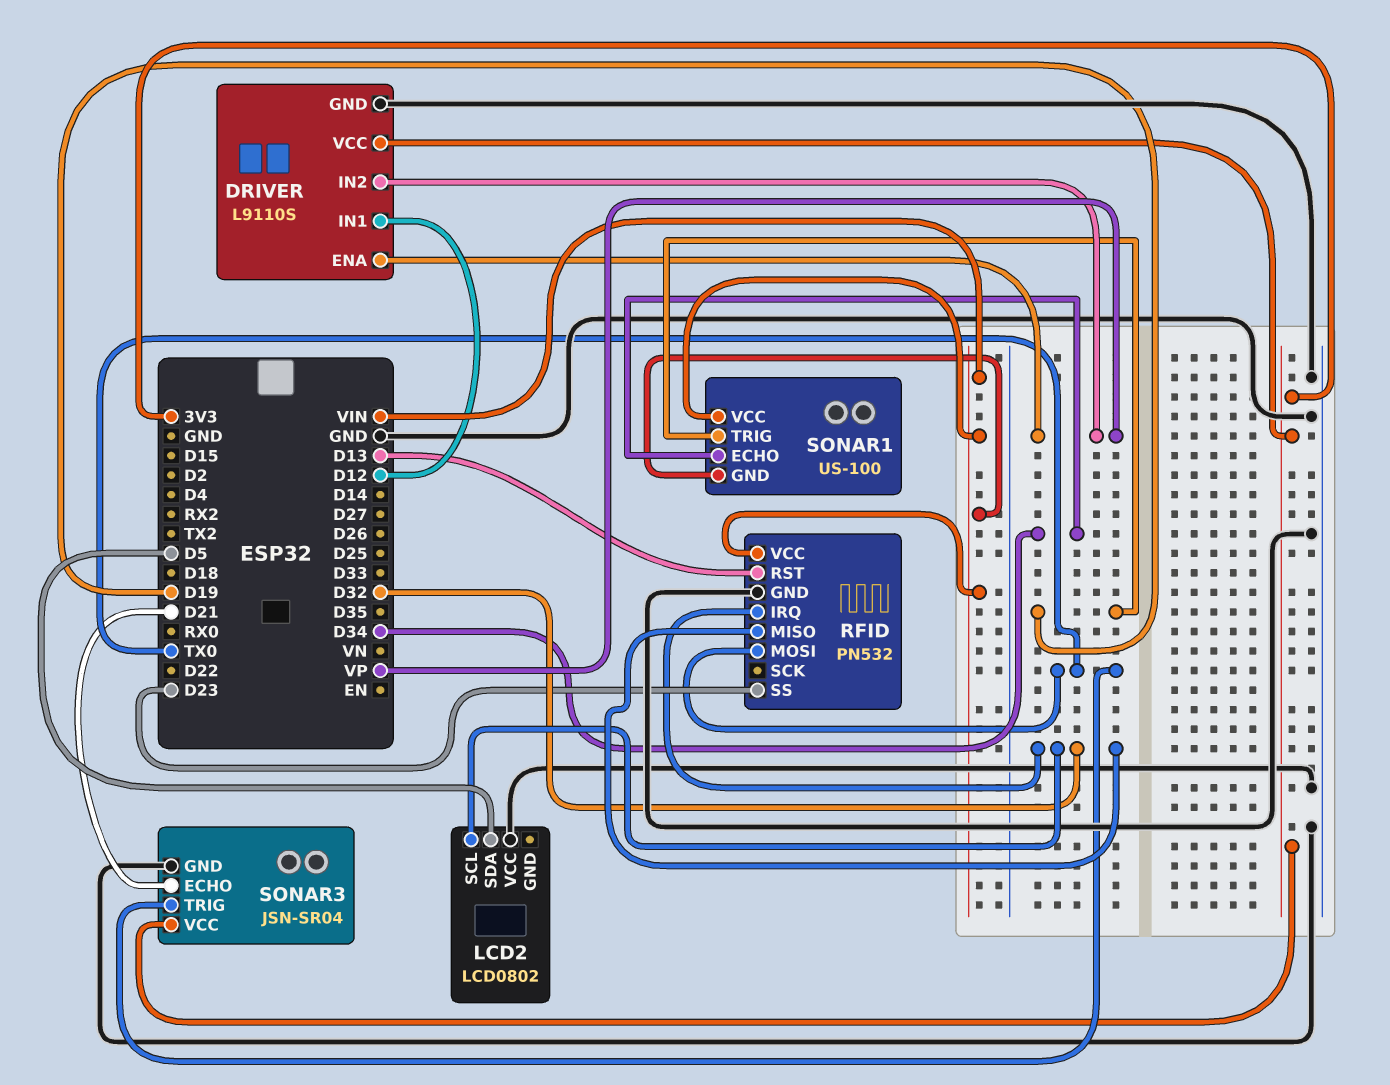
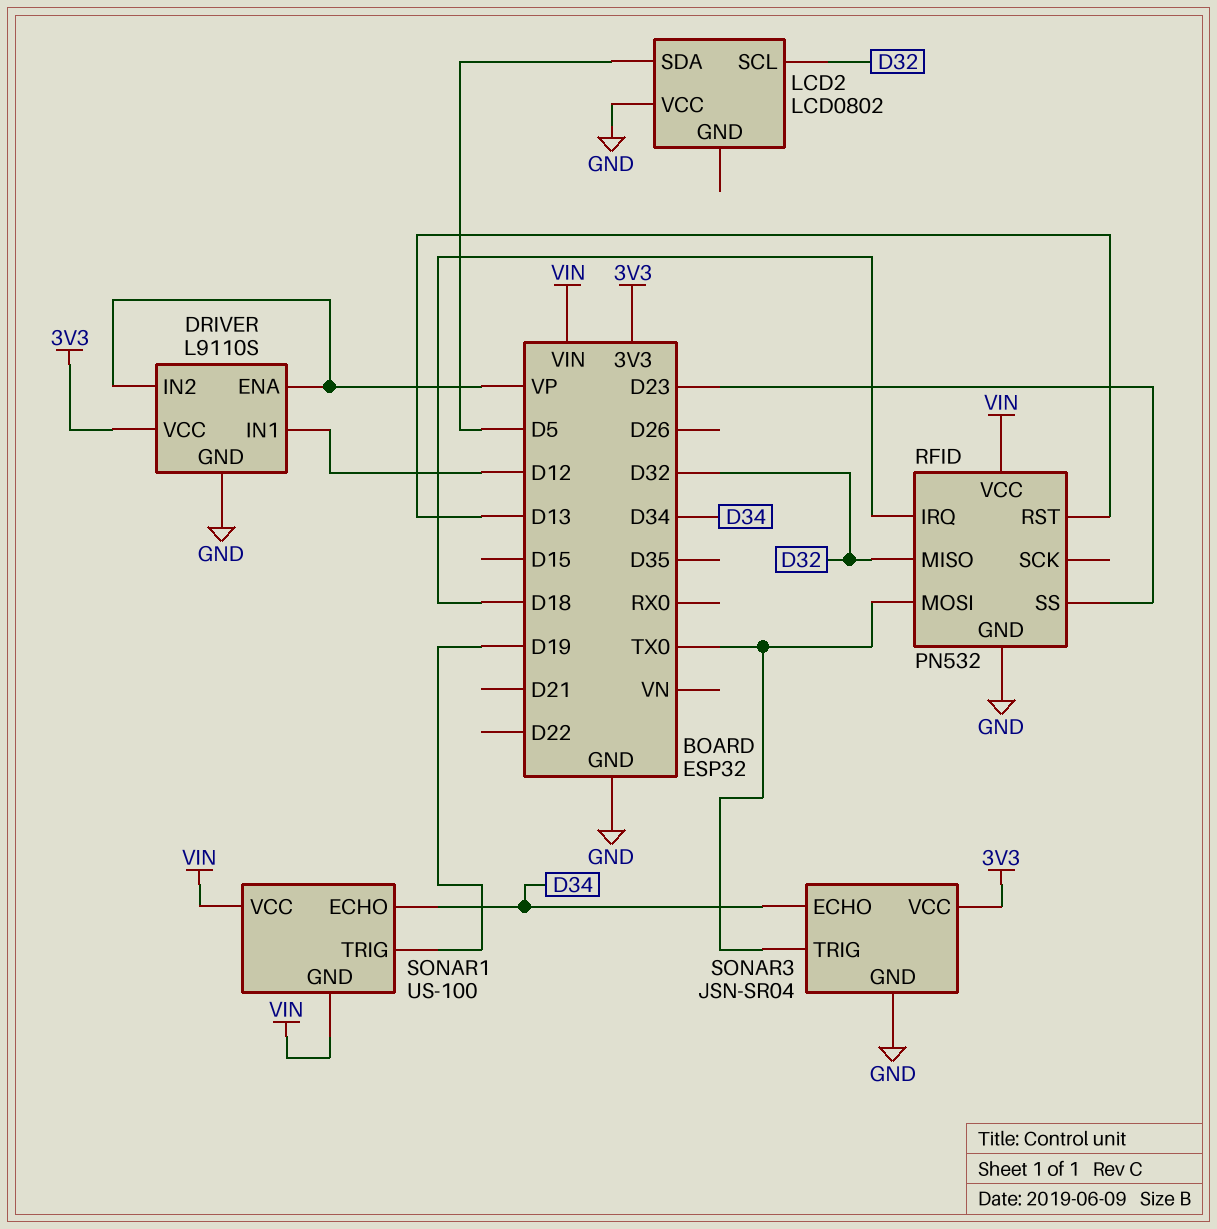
RFID pin IRQ: D32 -> D18
SONAR3 pin ECHO: D21 -> D34

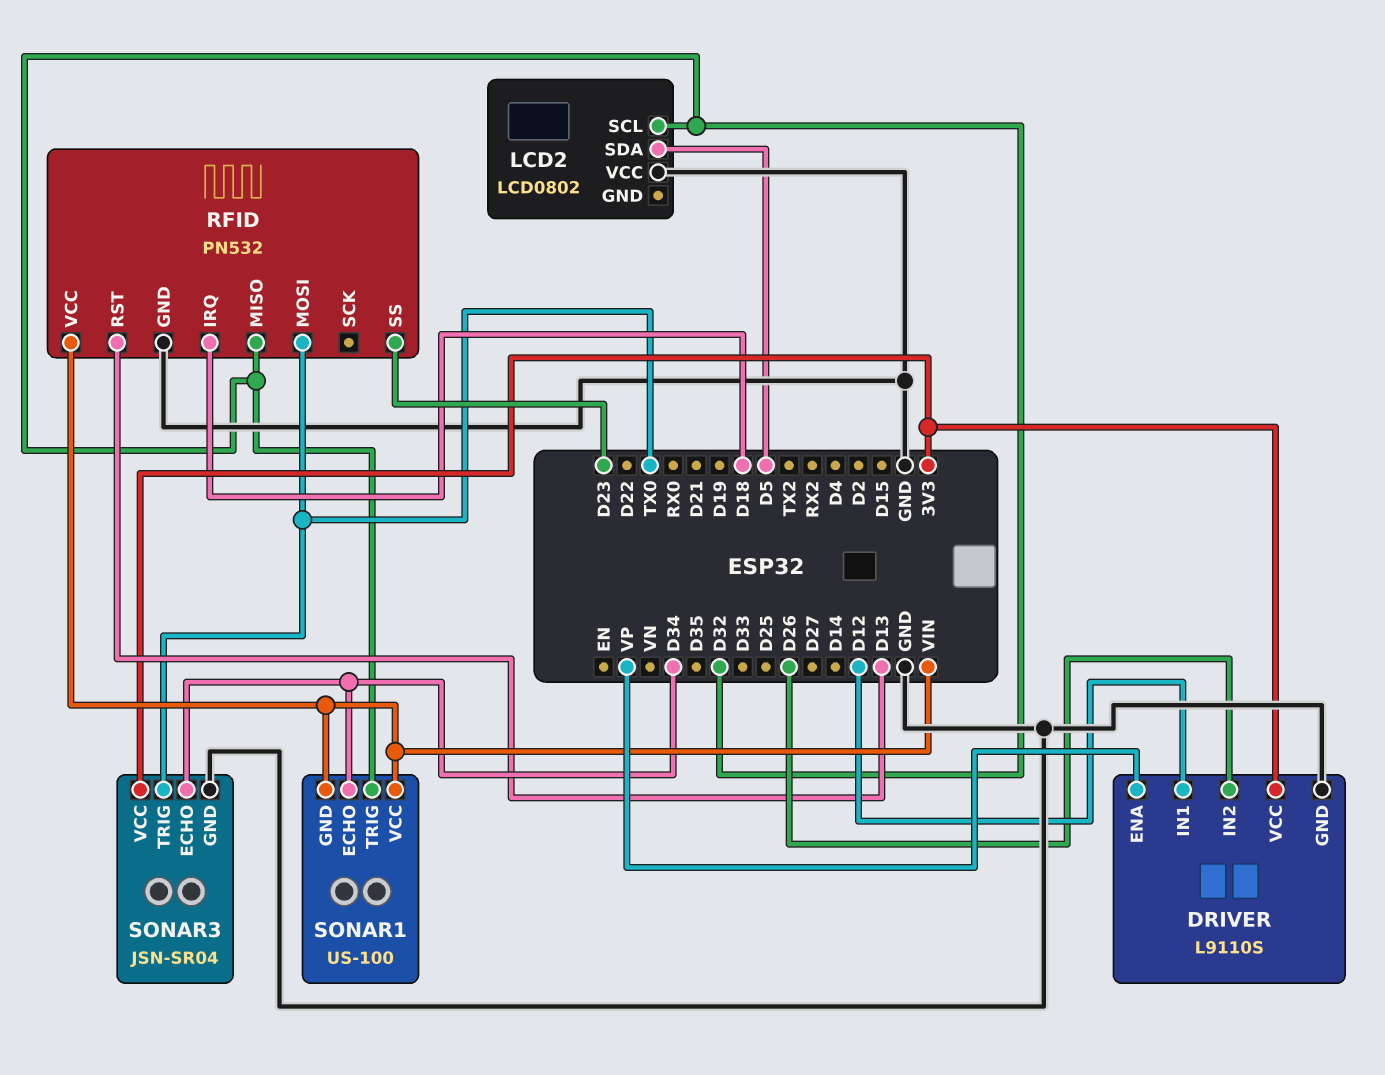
DRIVER pin IN2: VP -> D26
SONAR1 pin TRIG: D19 -> D32

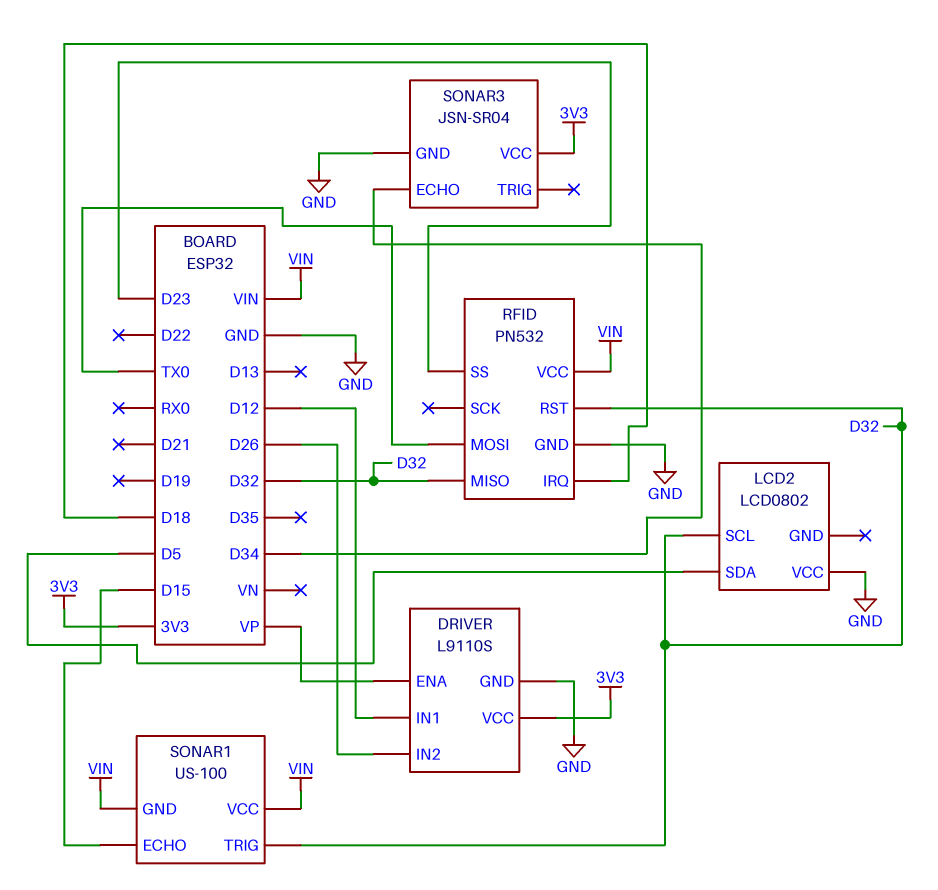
RFID pin RST: D13 -> D32
SONAR1 pin ECHO: D34 -> D15
SONAR3 pin TRIG: TX0 -> none

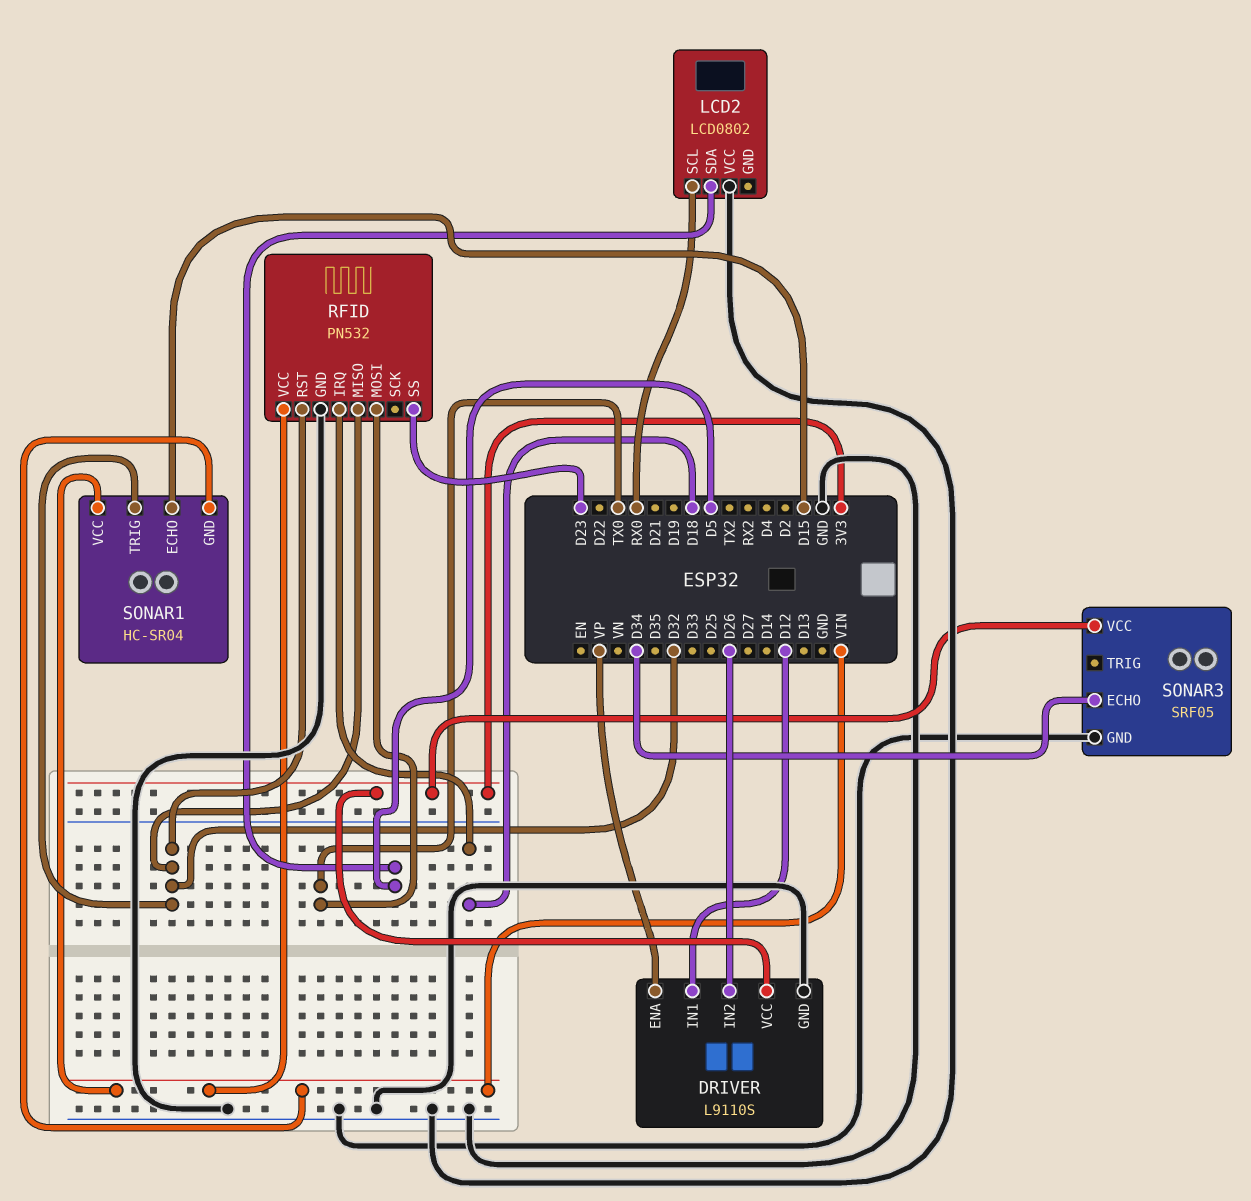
LCD2 pin SCL: D32 -> RX0
SONAR1: US-100 -> HC-SR04
SONAR3: JSN-SR04 -> SRF05

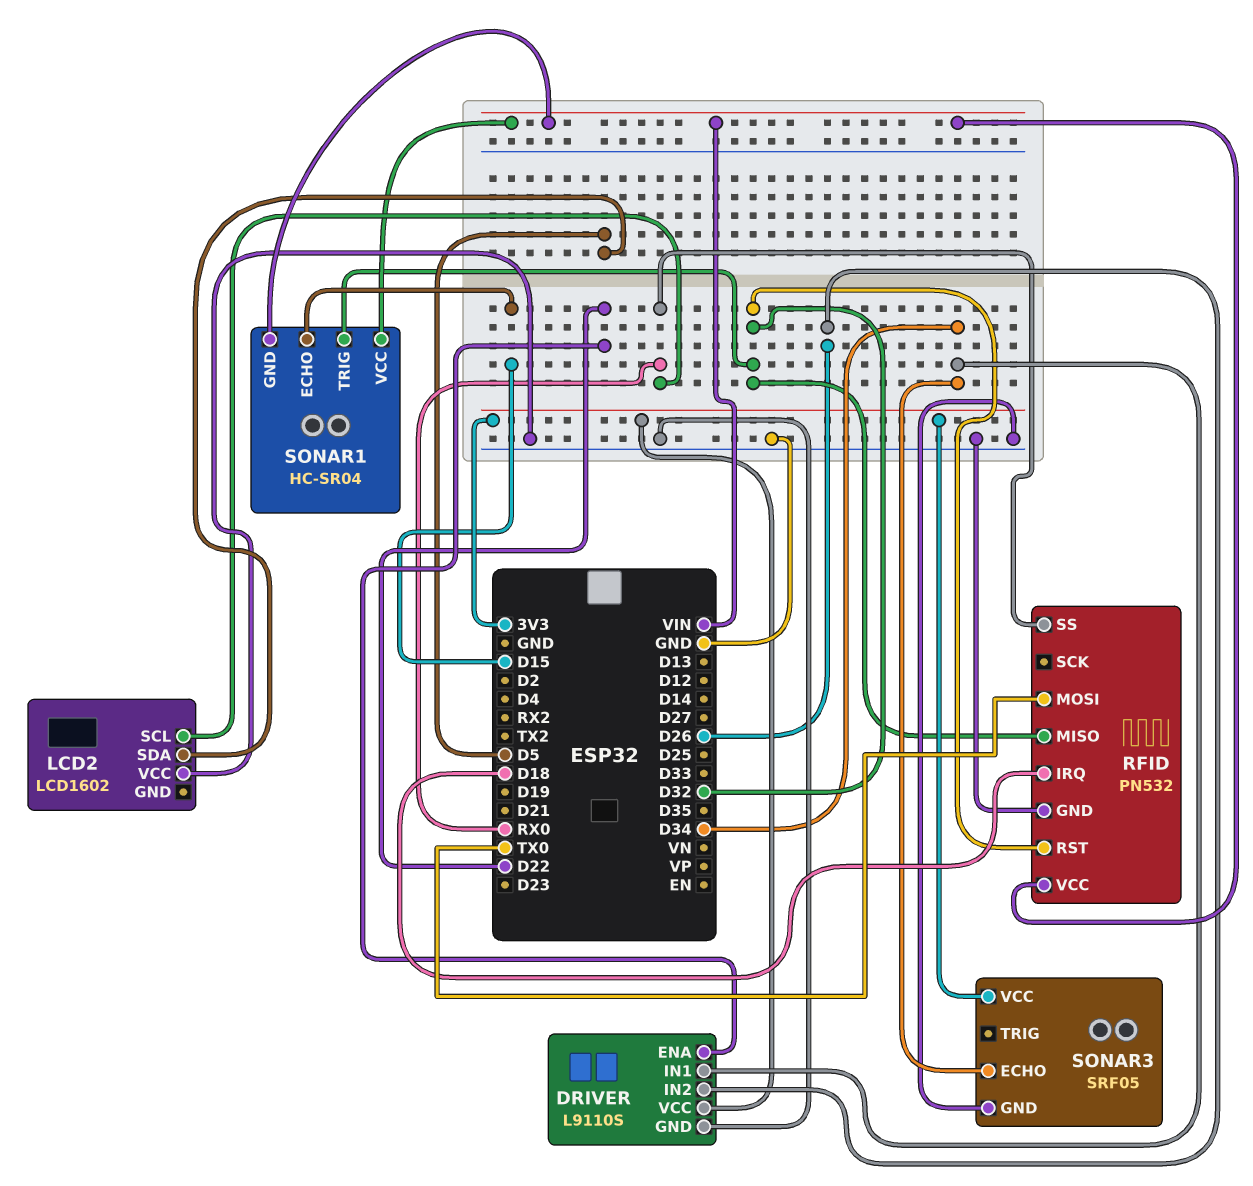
DRIVER pin ENA: VP -> D22
DRIVER pin IN1: D12 -> D34
LCD2: LCD0802 -> LCD1602
RFID pin SS: D23 -> RX0

